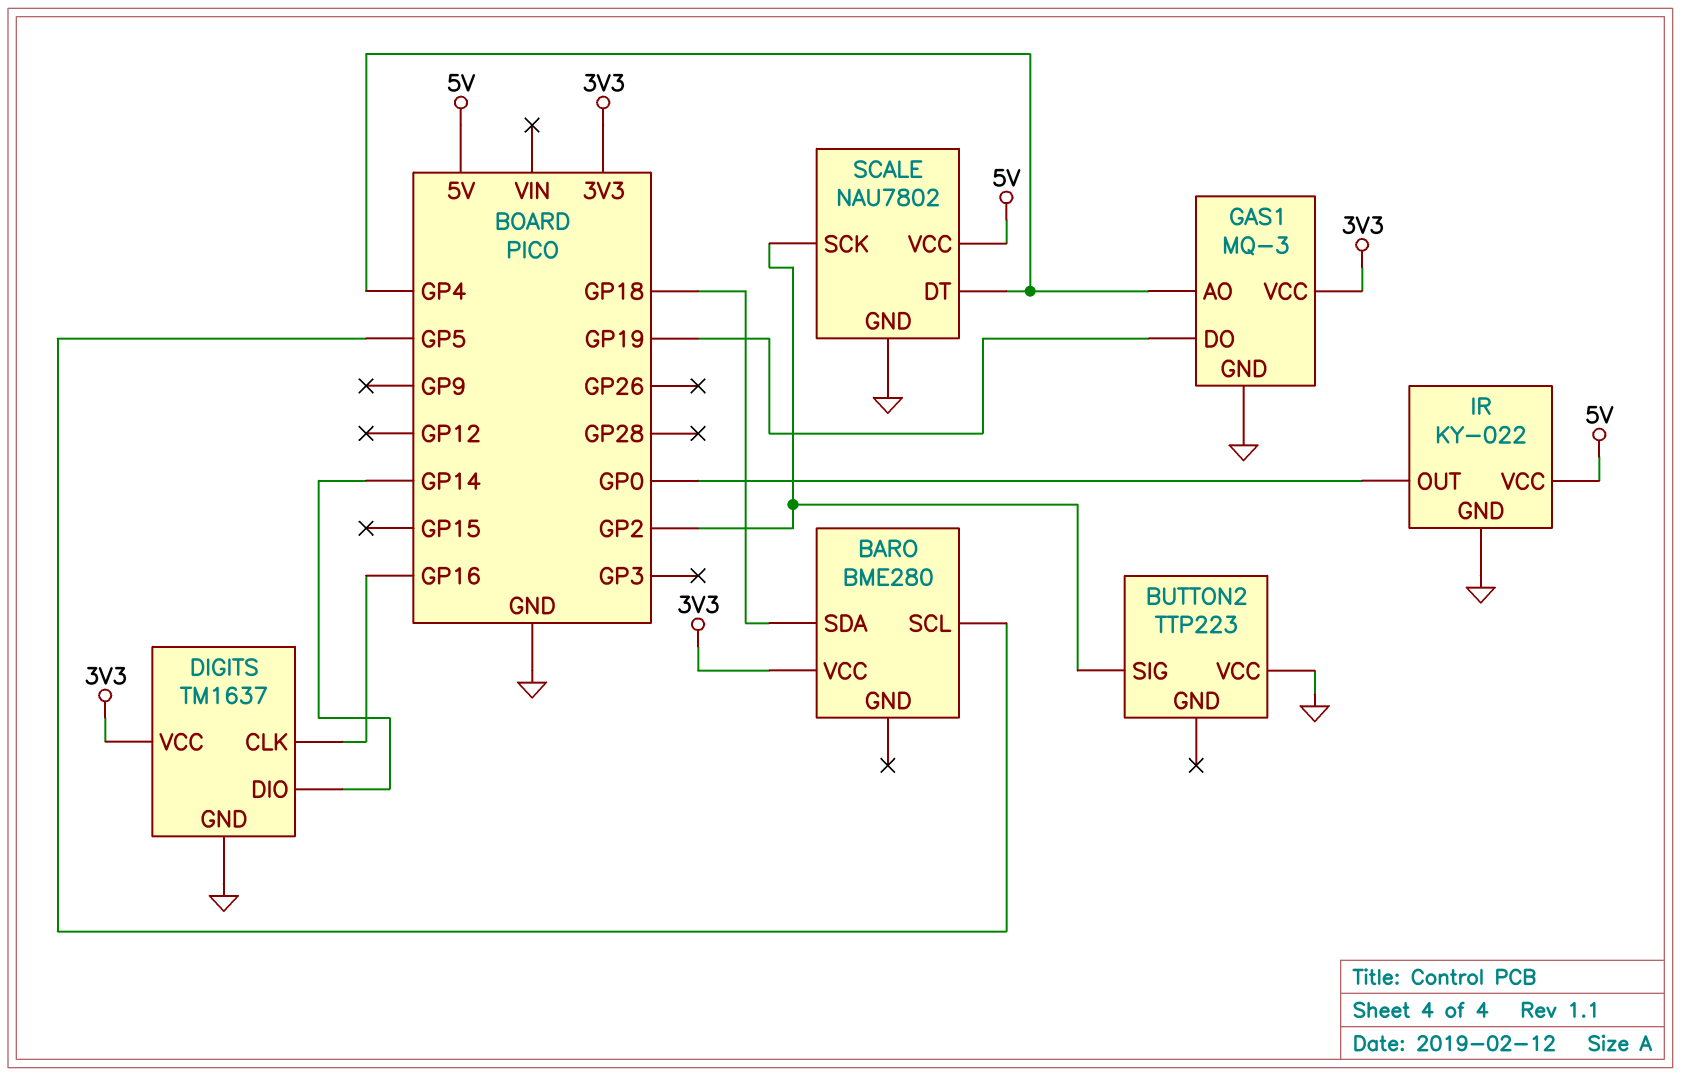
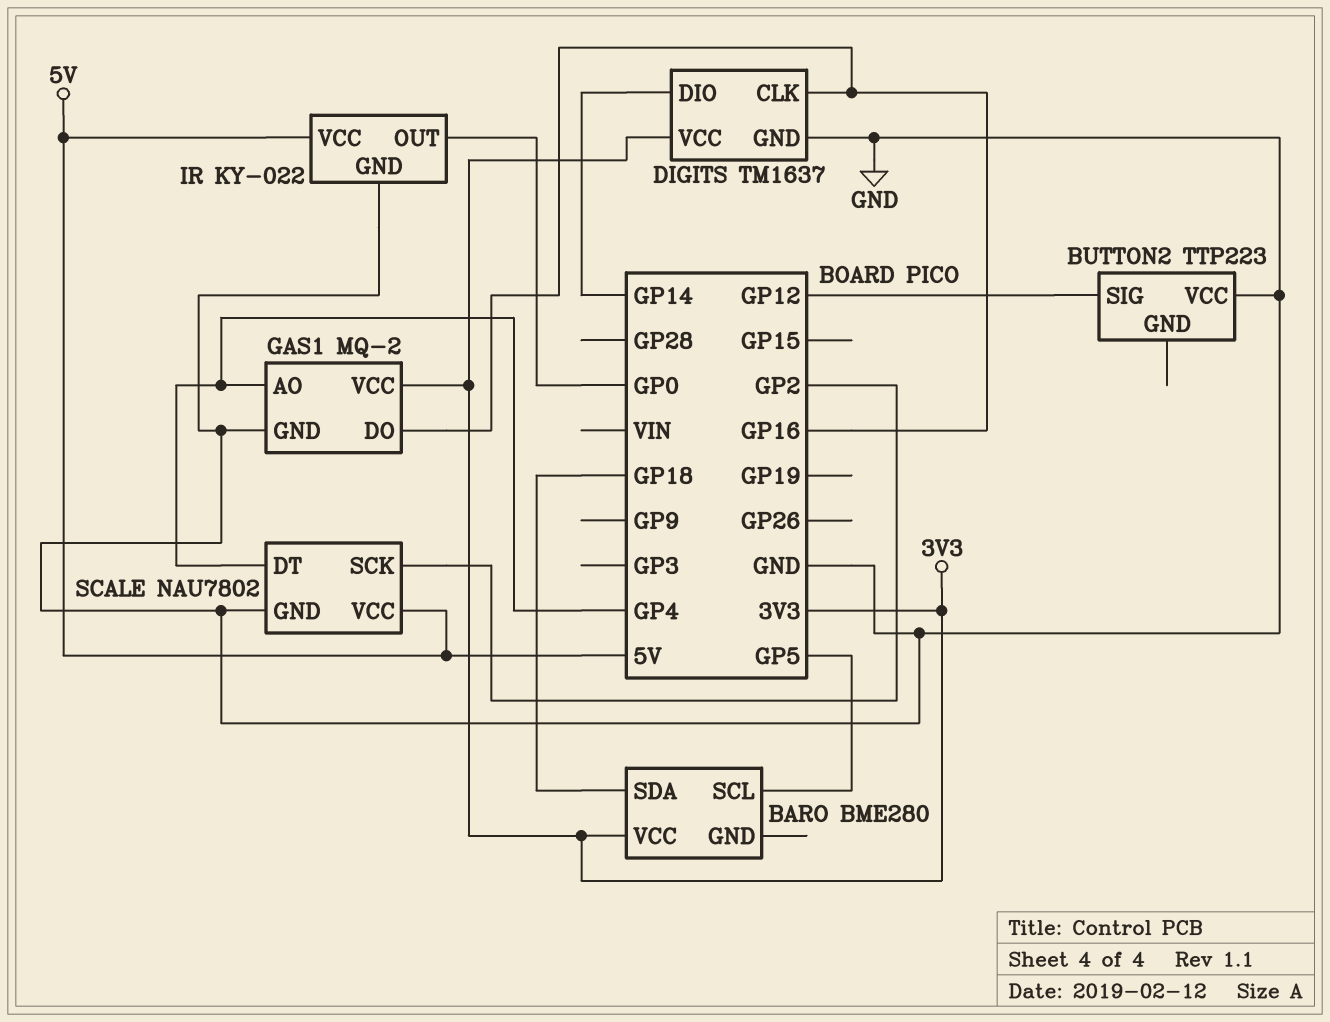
BUTTON2 pin SIG: GP2 -> GP12
GAS1: MQ-3 -> MQ-2
GAS1 pin DO: GP19 -> GP16

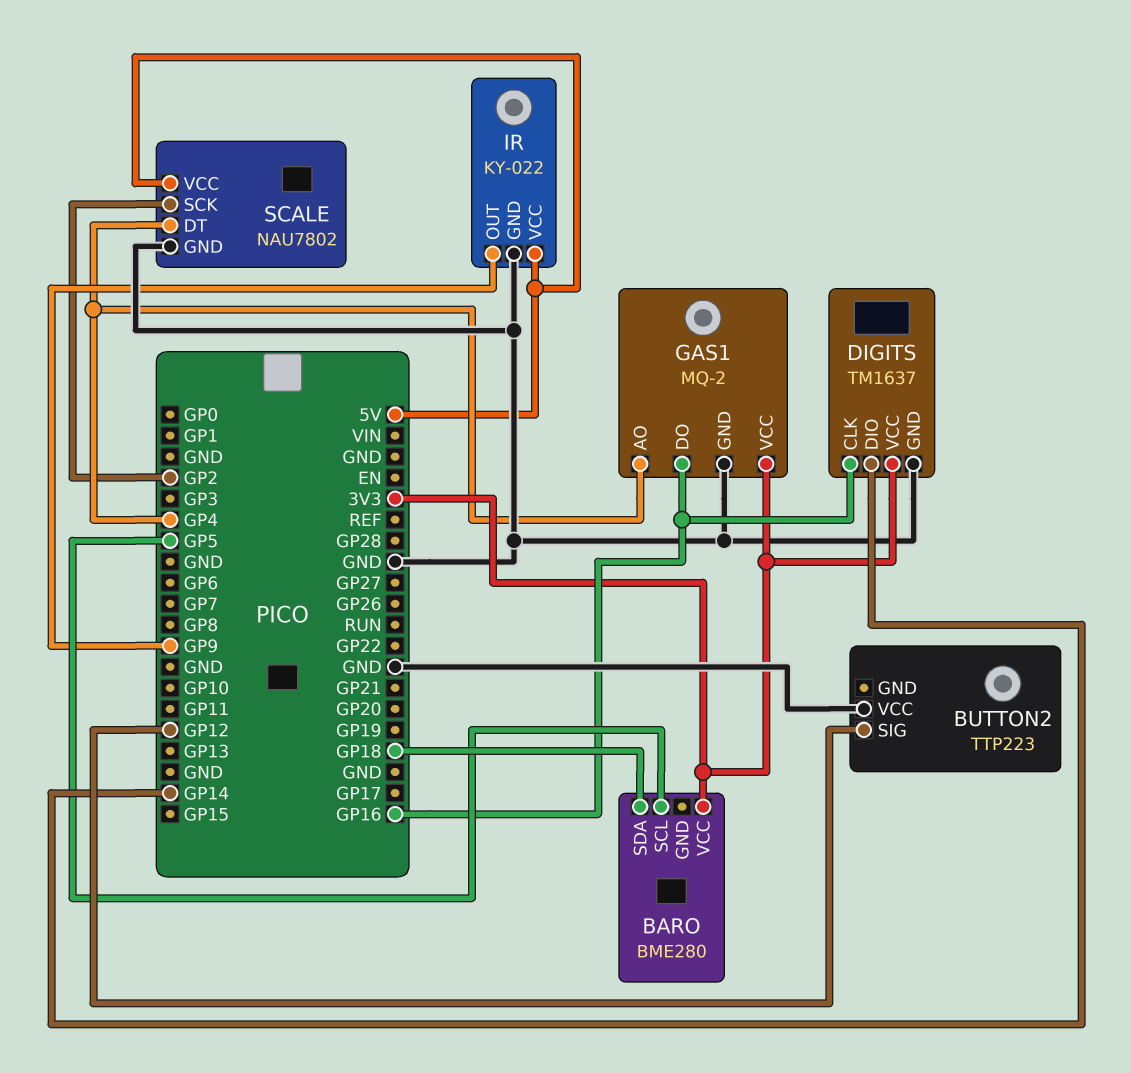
IR pin OUT: GP0 -> GP9

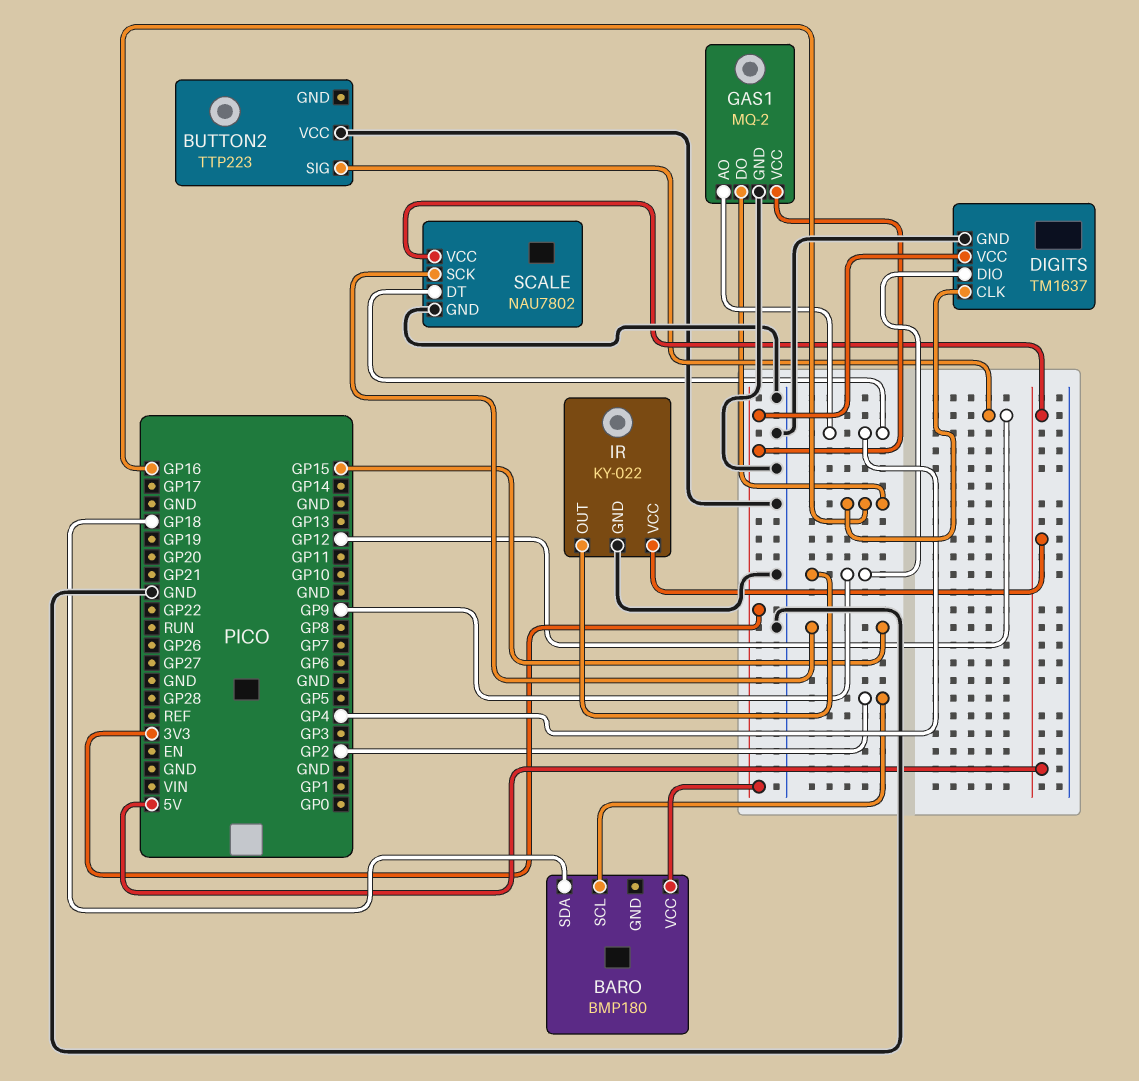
BARO: BME280 -> BMP180
BARO pin SCL: GP5 -> GP2
DIGITS pin DIO: GP14 -> GP9
SCALE pin SCK: GP2 -> GP15

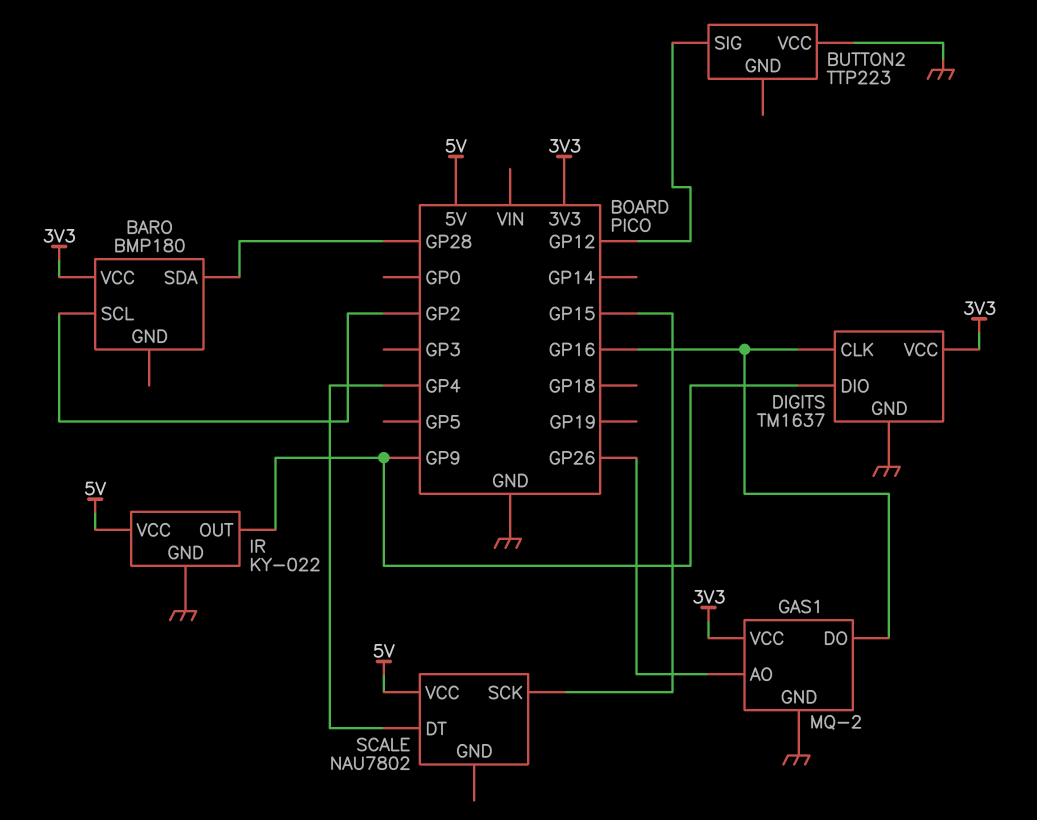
BARO pin SDA: GP18 -> GP28
GAS1 pin AO: GP4 -> GP26
SCALE pin GND: GND -> none

